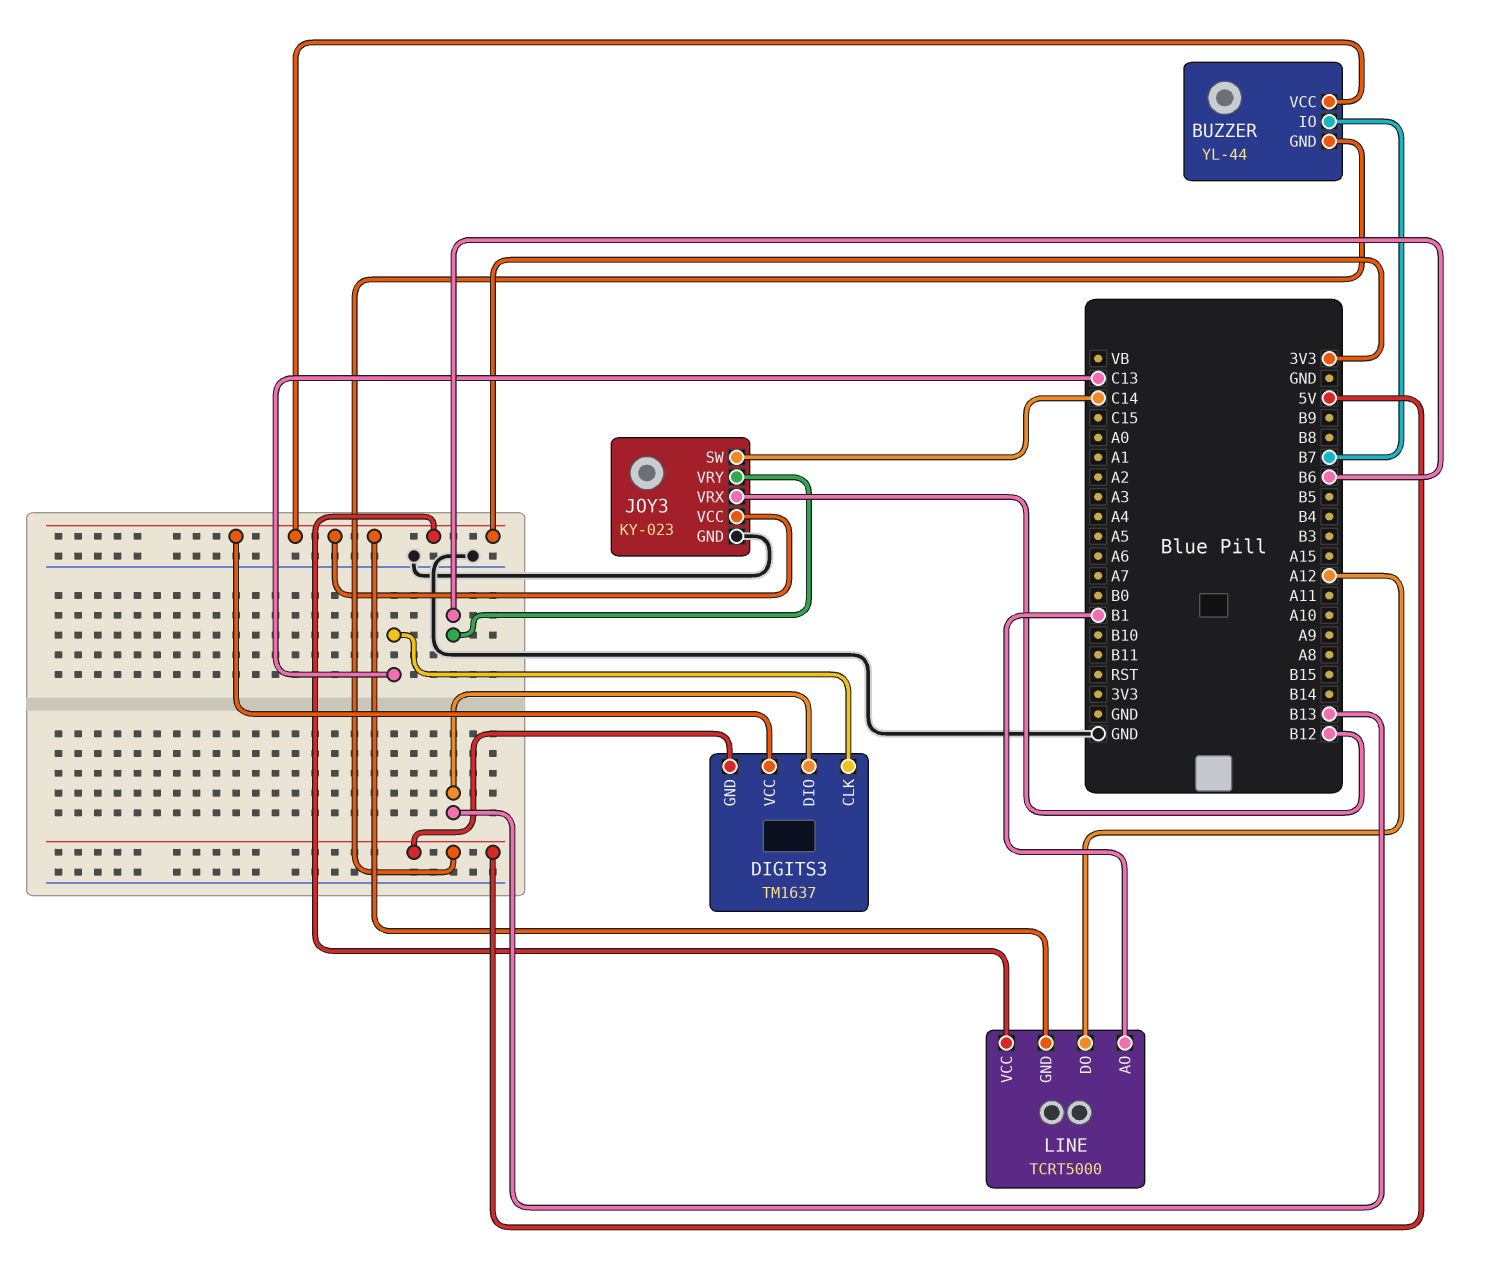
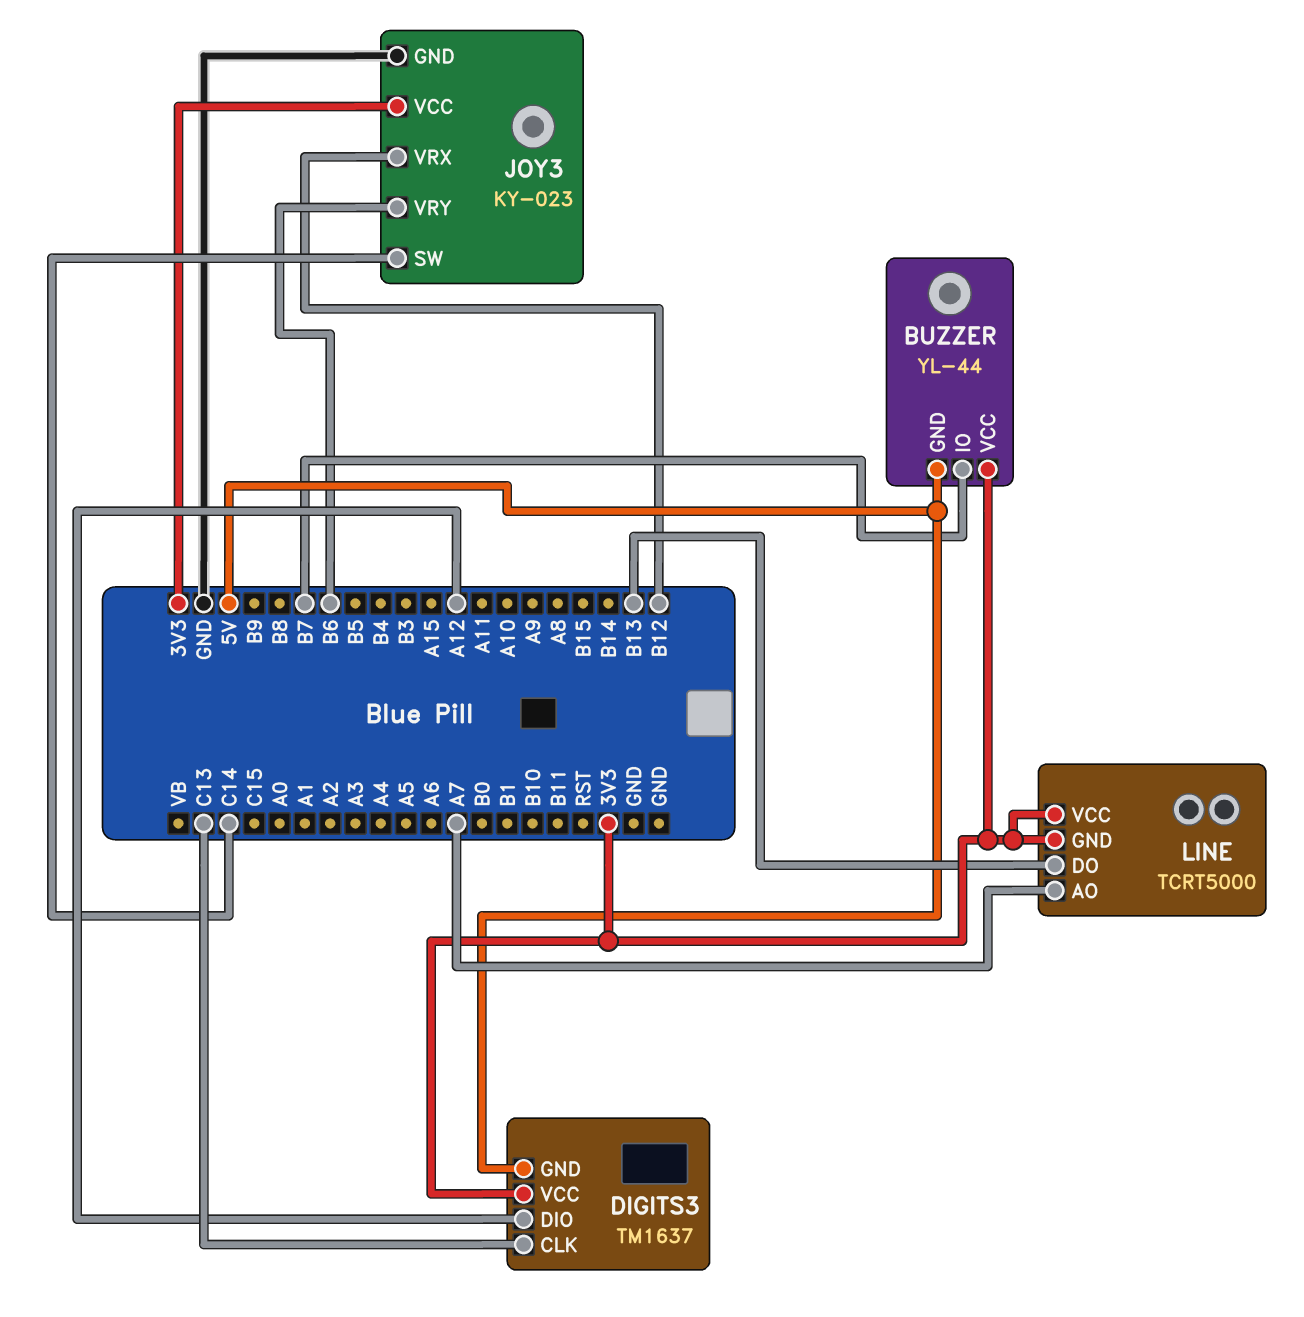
DIGITS3 pin DIO: B13 -> A12
LINE pin AO: B1 -> A7
LINE pin DO: A12 -> B13

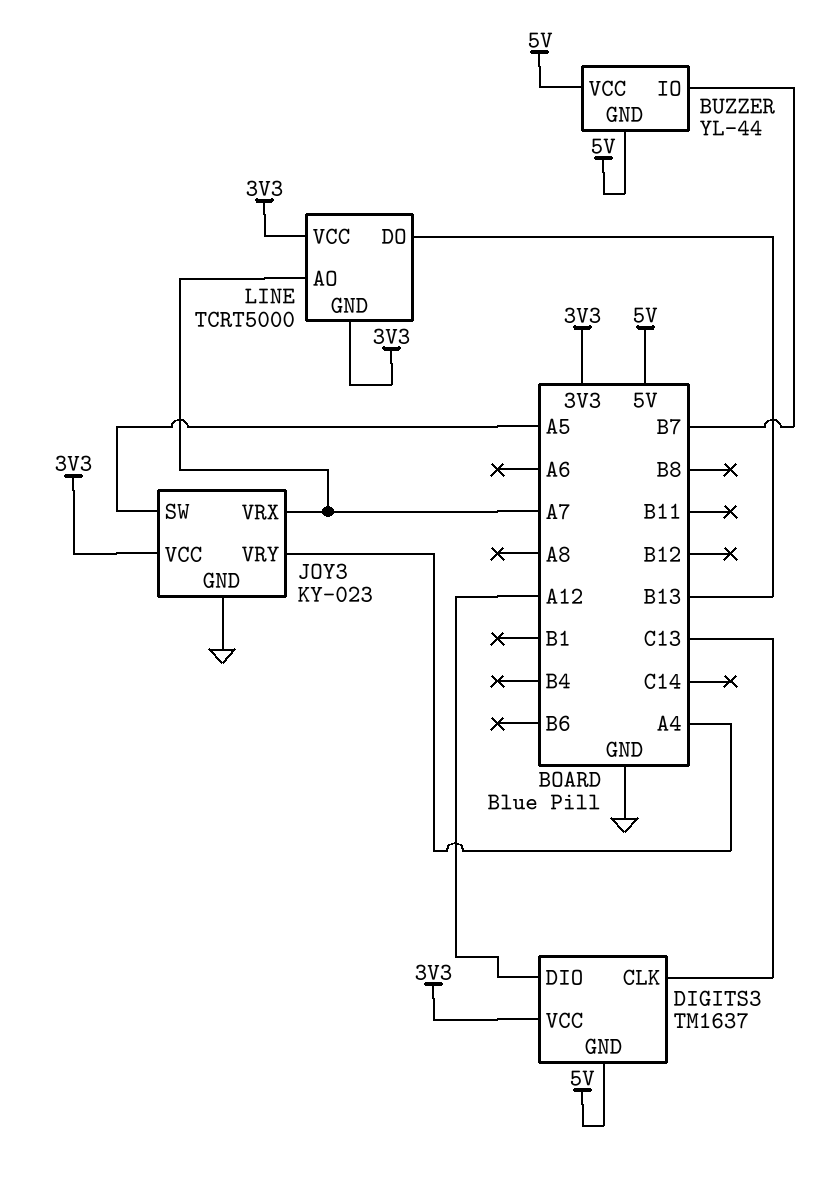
BUZZER pin VCC: 3V3 -> 5V
JOY3 pin SW: C14 -> A5
JOY3 pin VRX: B12 -> A7
JOY3 pin VRY: B6 -> A4

